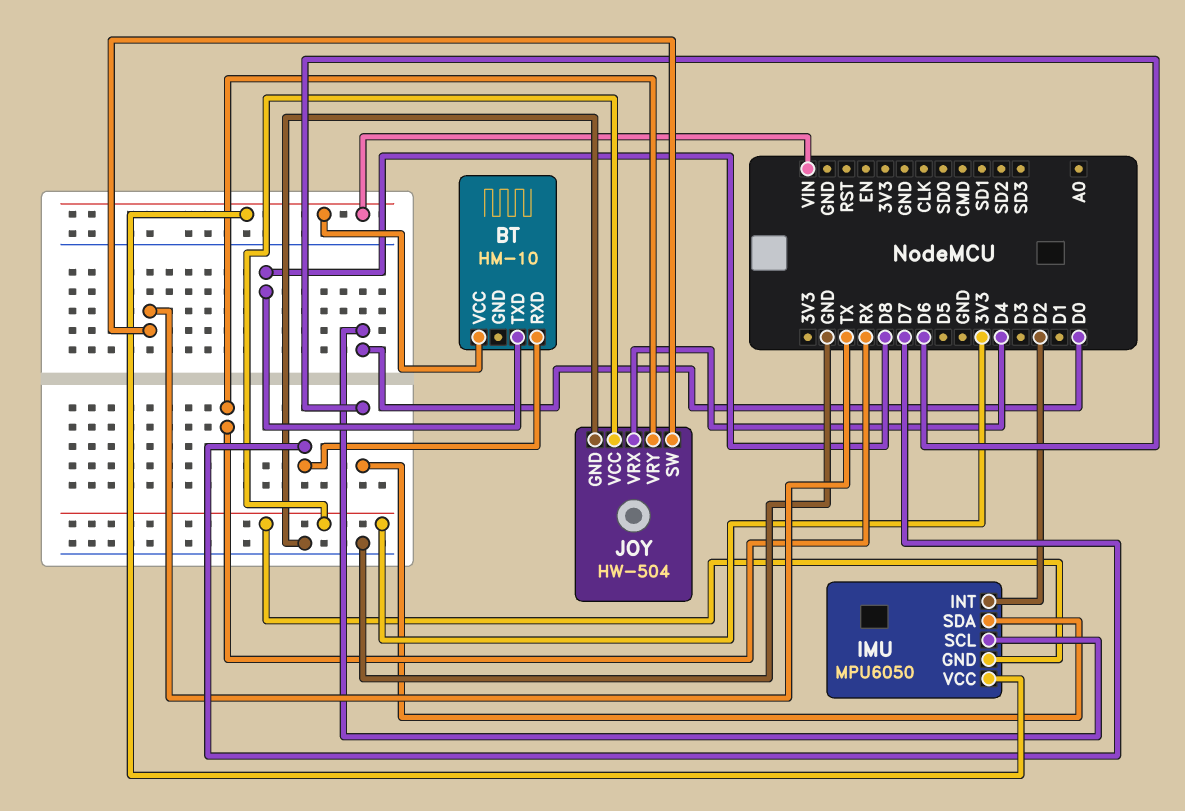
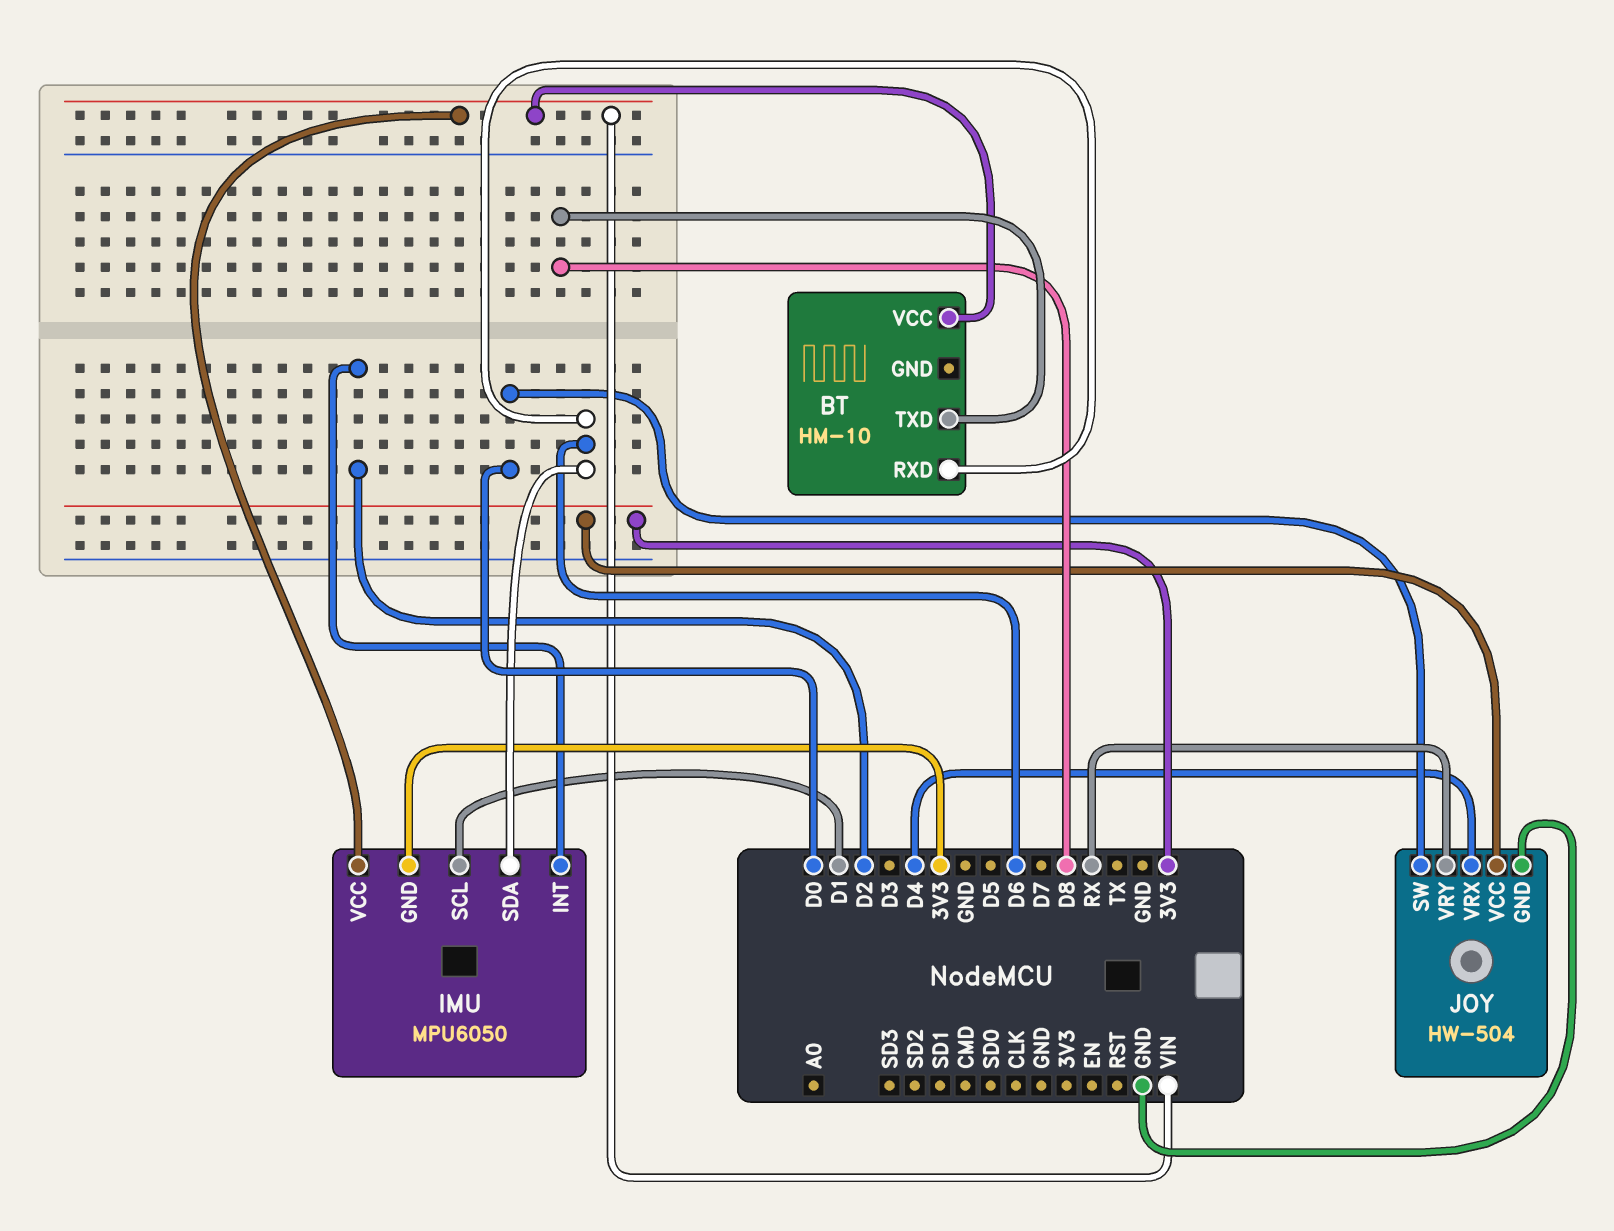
BT pin RXD: D7 -> D6
IMU pin SCL: D0 -> D1
JOY pin SW: TX -> D0

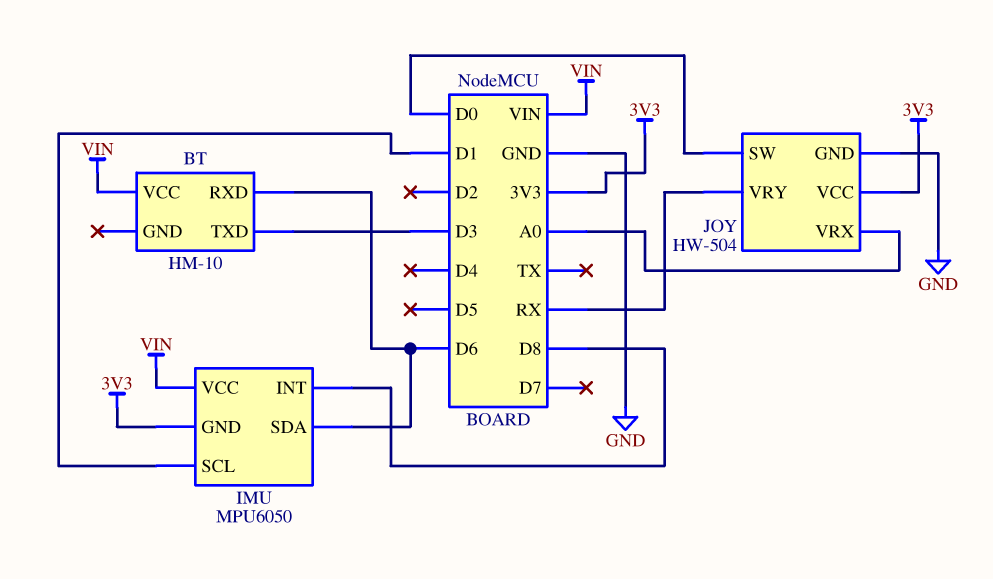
BT pin TXD: D8 -> D3
IMU pin INT: D2 -> D8
JOY pin VRX: D4 -> A0

